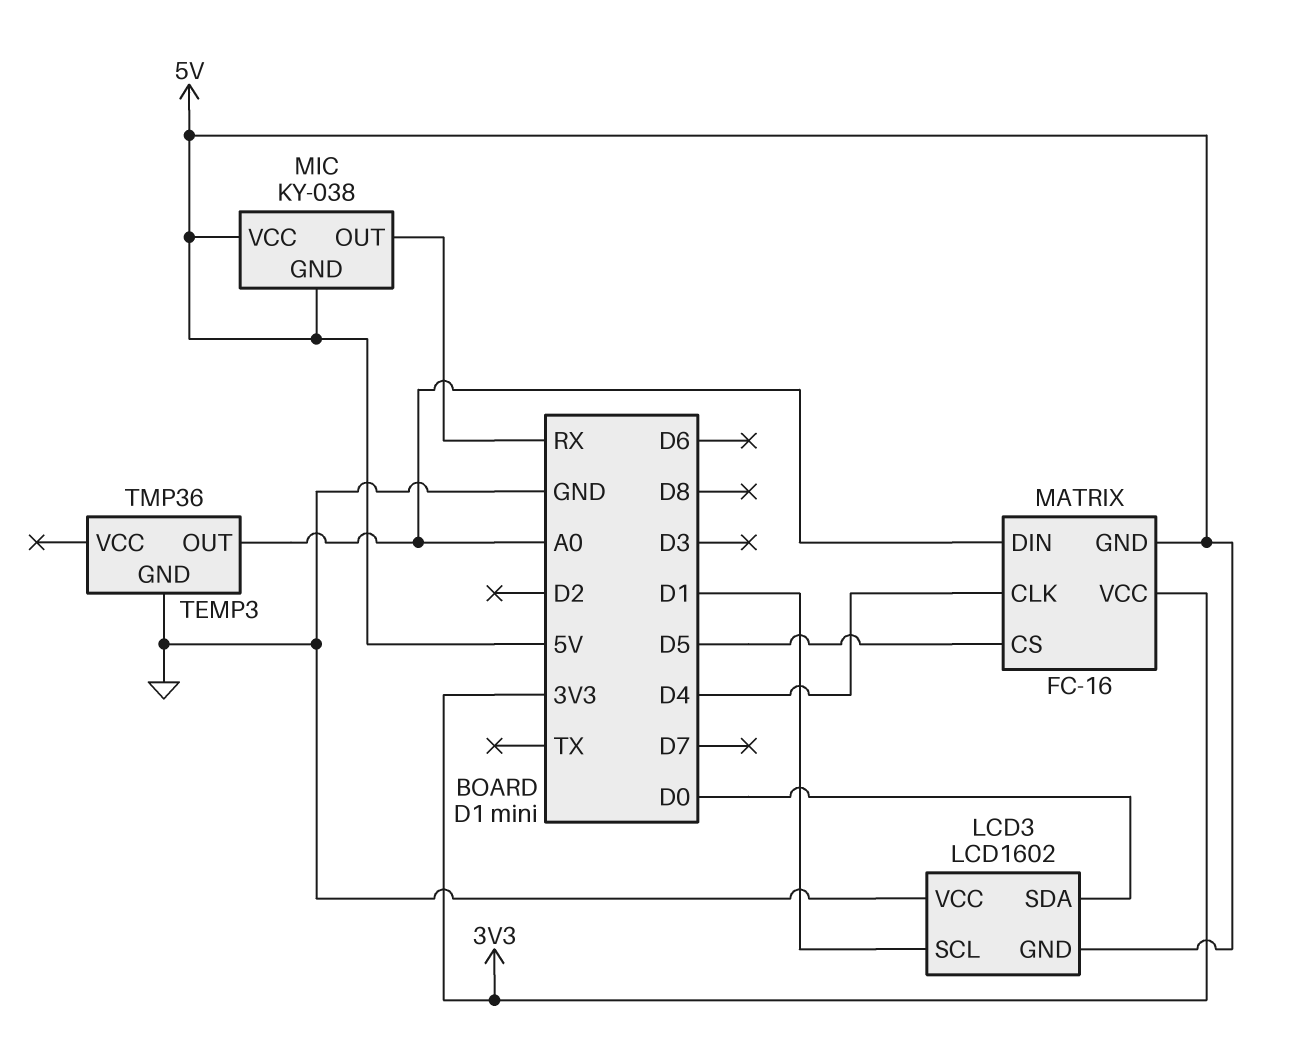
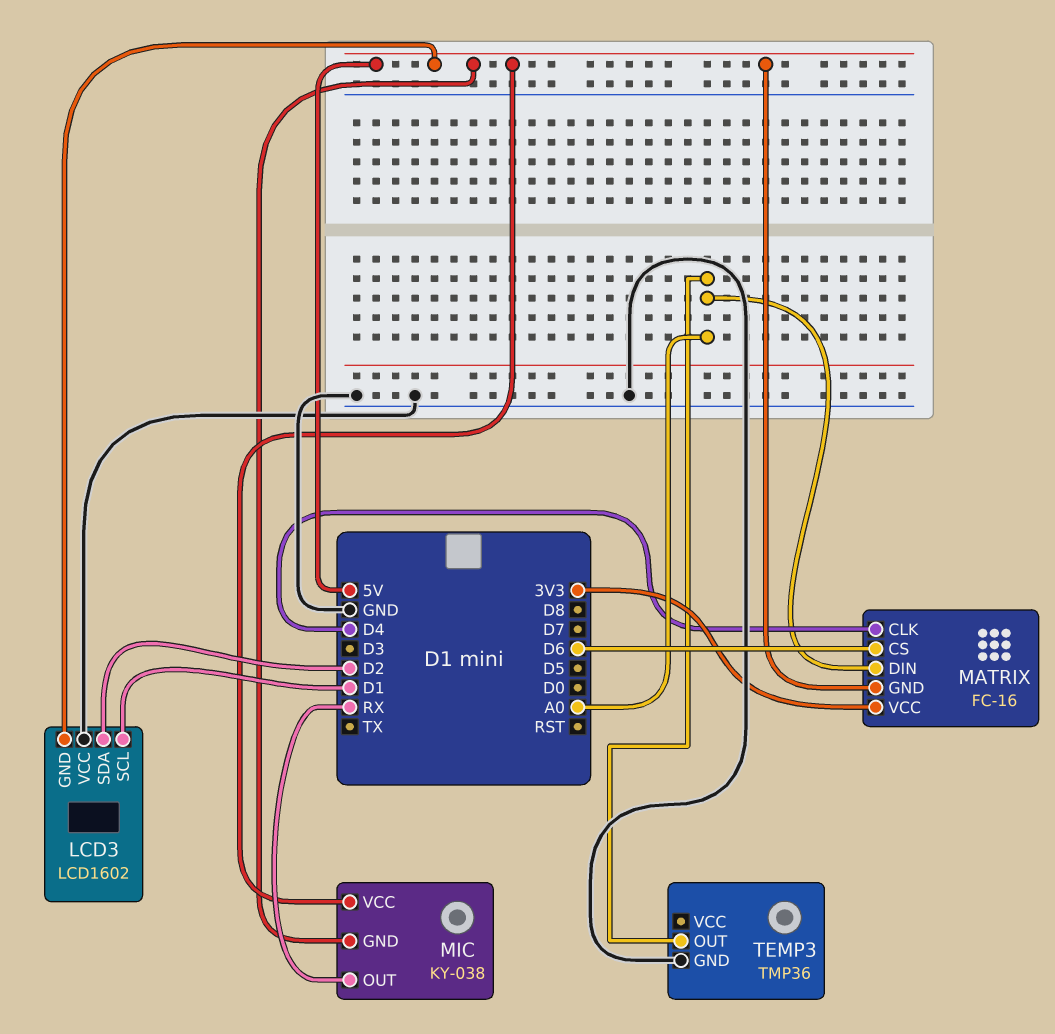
LCD3 pin SDA: D0 -> D2
MATRIX pin CS: D5 -> D6

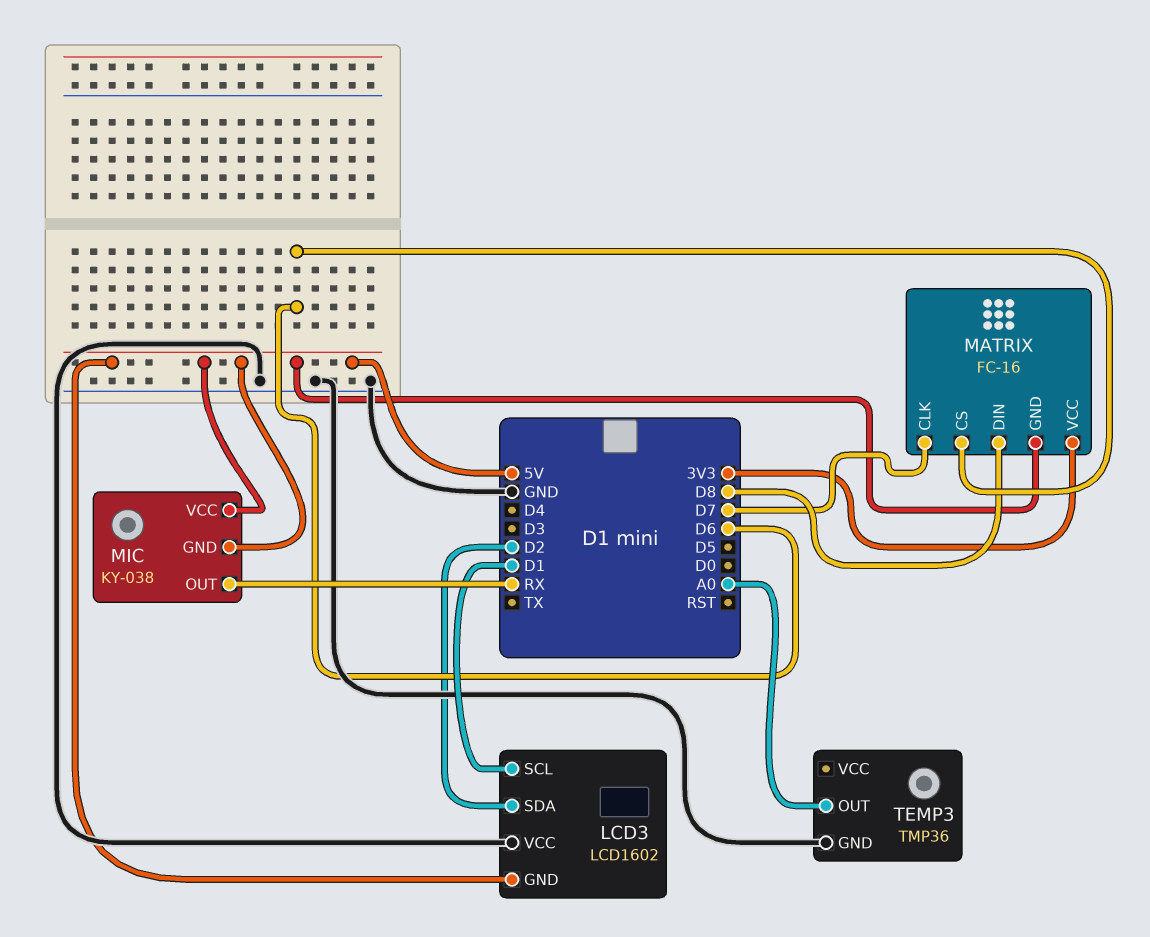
MATRIX pin CLK: D4 -> D7
MATRIX pin DIN: A0 -> D8

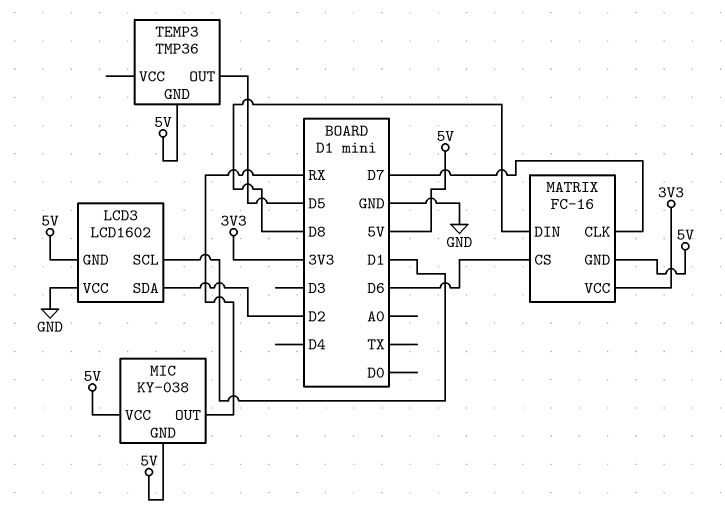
TEMP3 pin GND: GND -> 5V
TEMP3 pin OUT: A0 -> D5

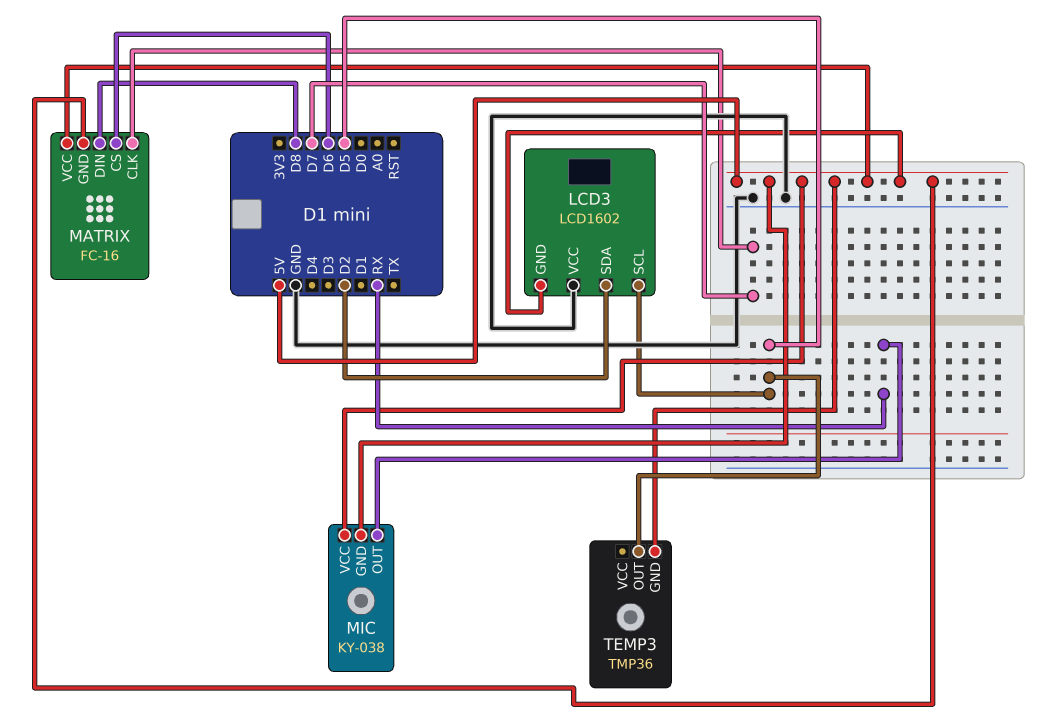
LCD3 pin SCL: D1 -> D5
MATRIX pin VCC: 3V3 -> 5V

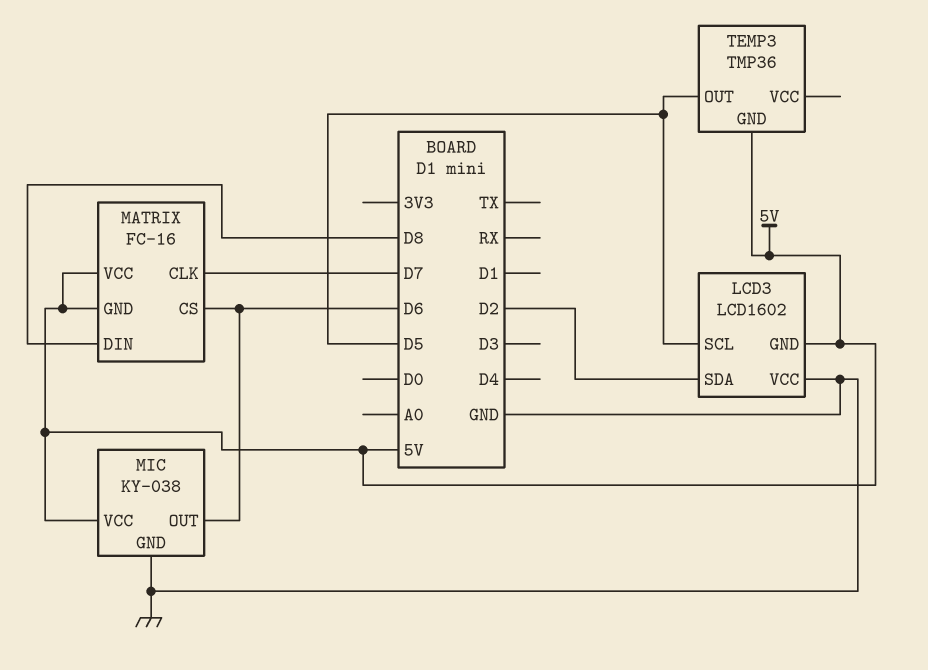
MIC pin GND: 5V -> GND
MIC pin OUT: RX -> D6

